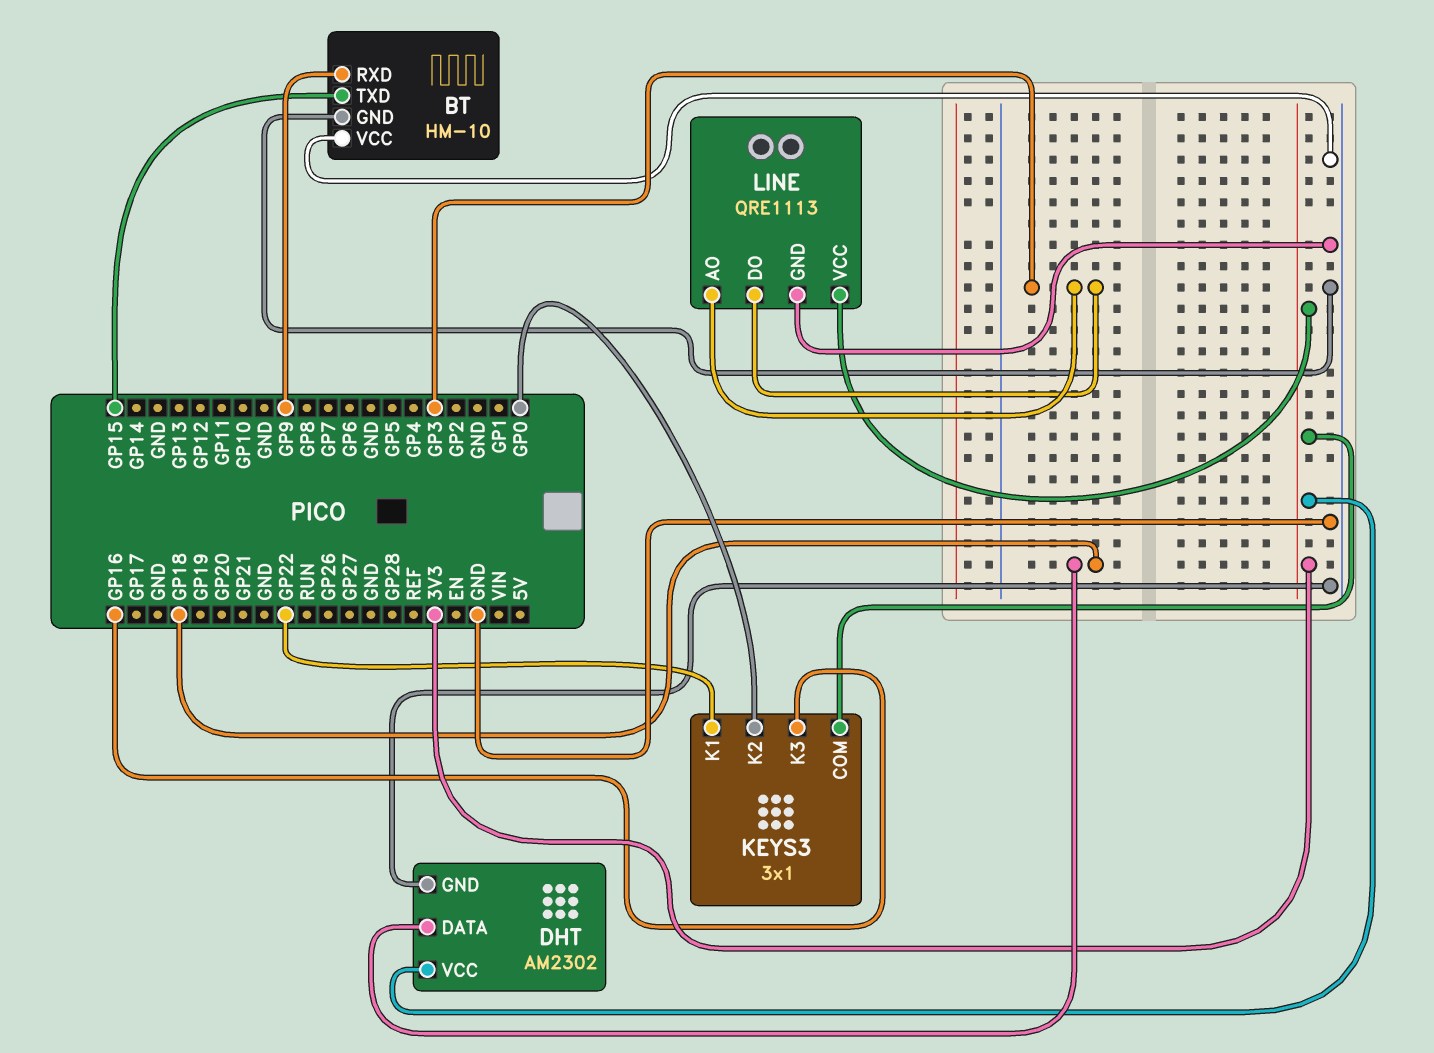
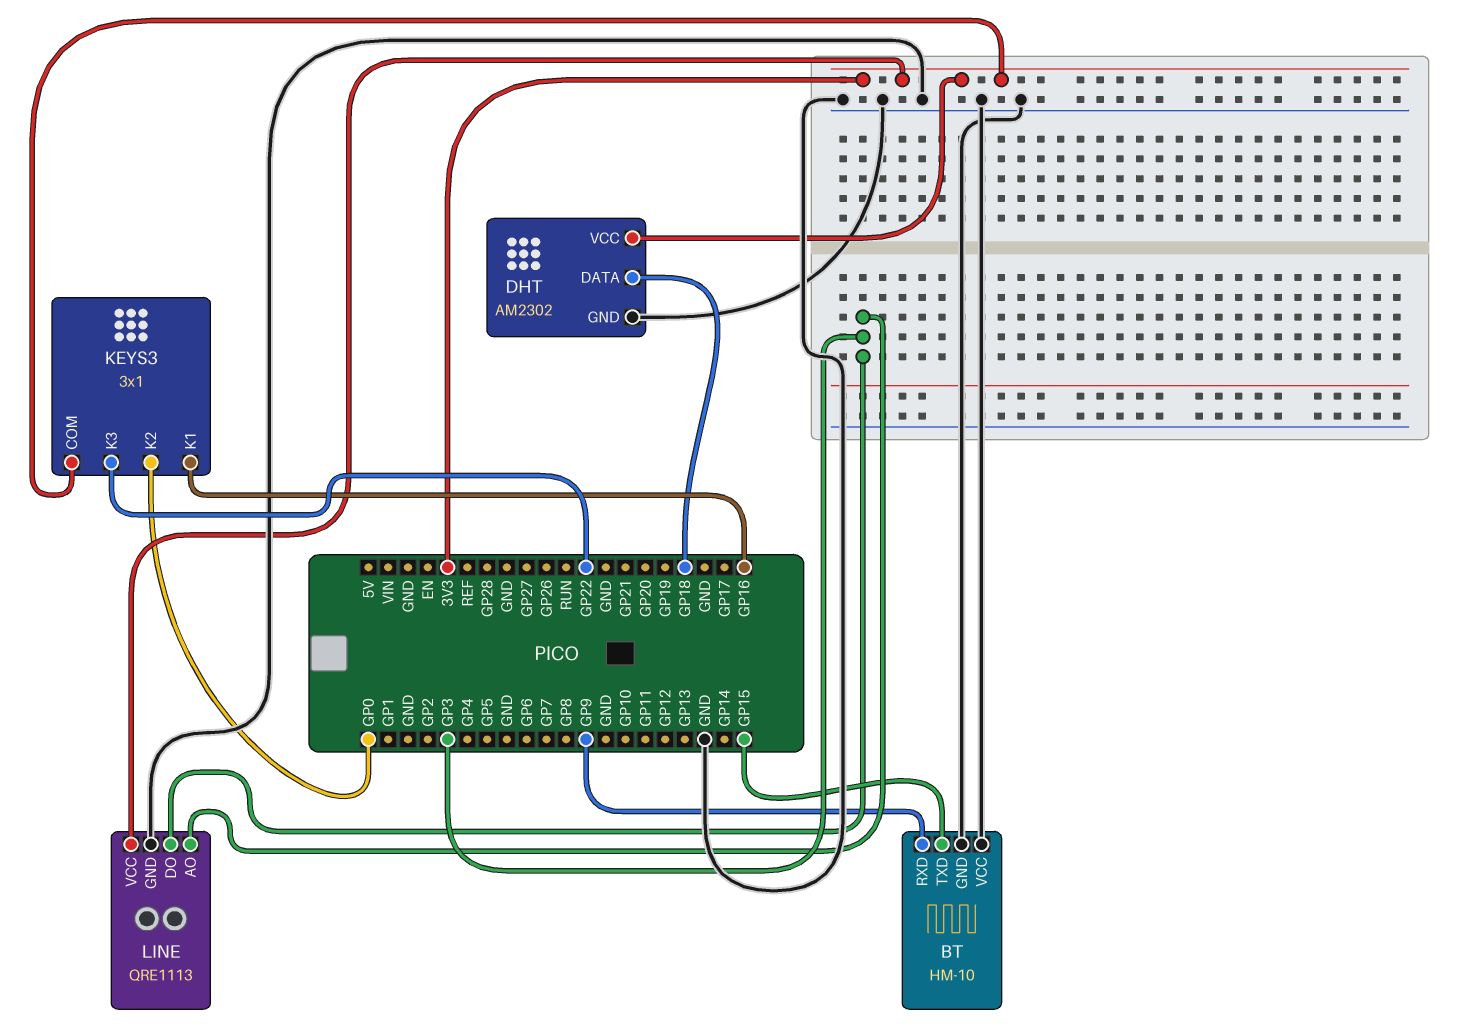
KEYS3 pin K1: GP22 -> GP16
KEYS3 pin K3: GP16 -> GP22

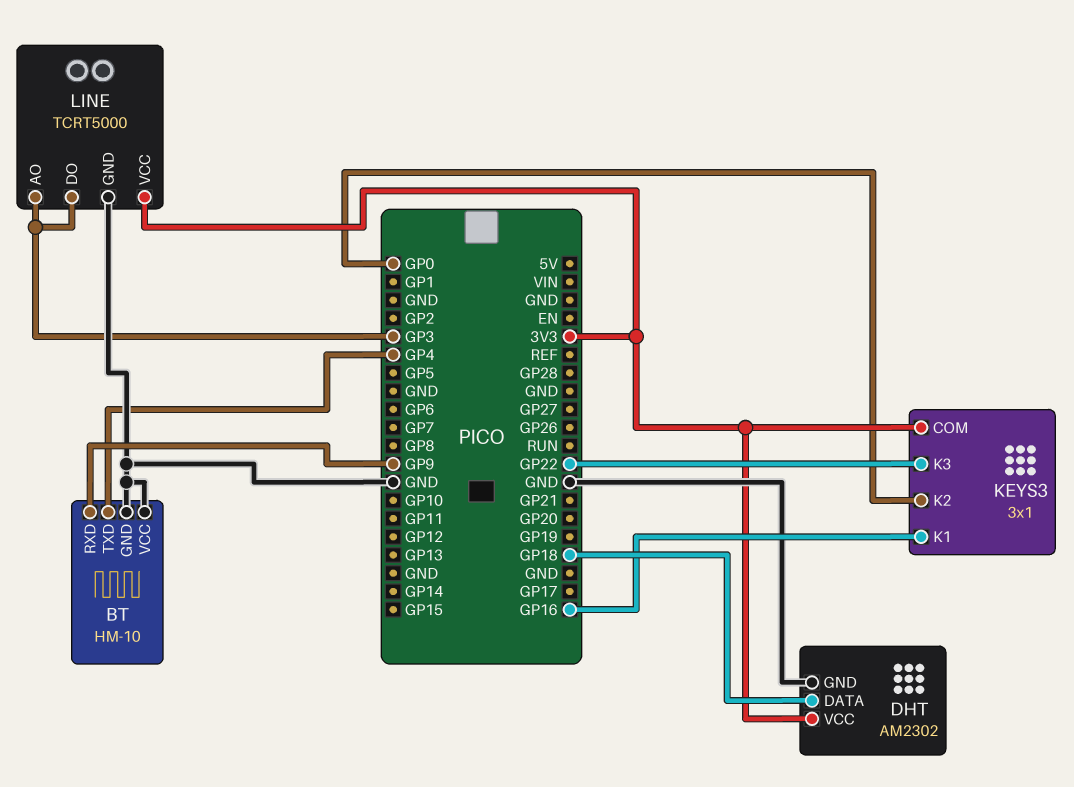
BT pin TXD: GP15 -> GP4
LINE: QRE1113 -> TCRT5000

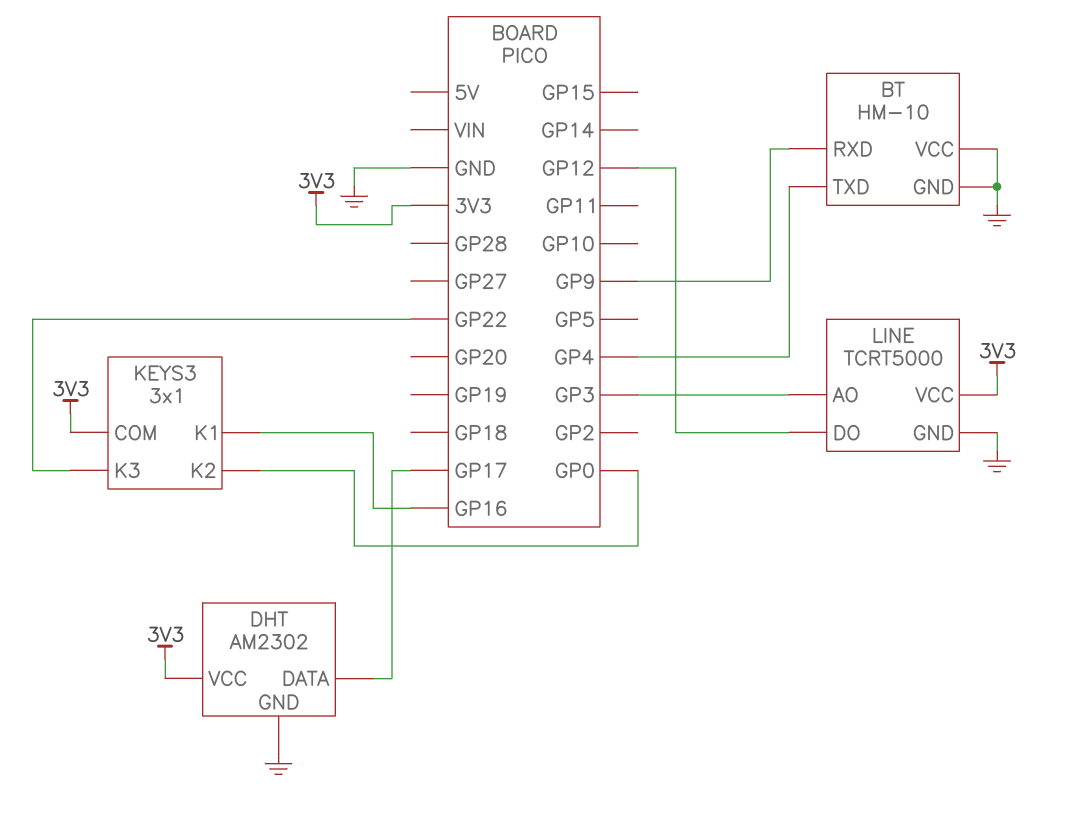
DHT pin DATA: GP18 -> GP17
LINE pin DO: GP3 -> GP12

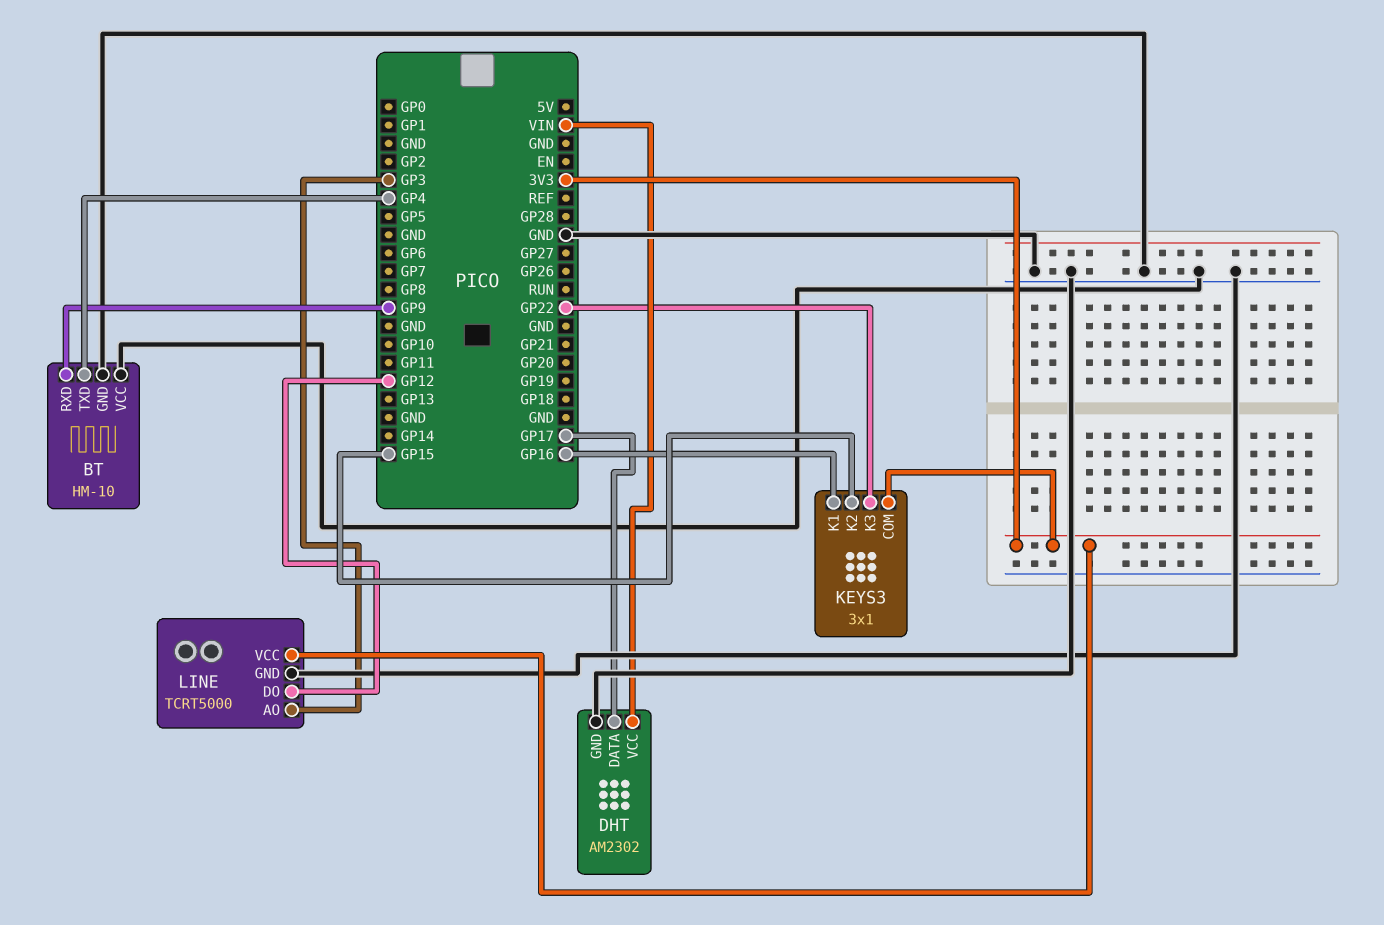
DHT pin VCC: 3V3 -> VIN
KEYS3 pin K2: GP0 -> GP15

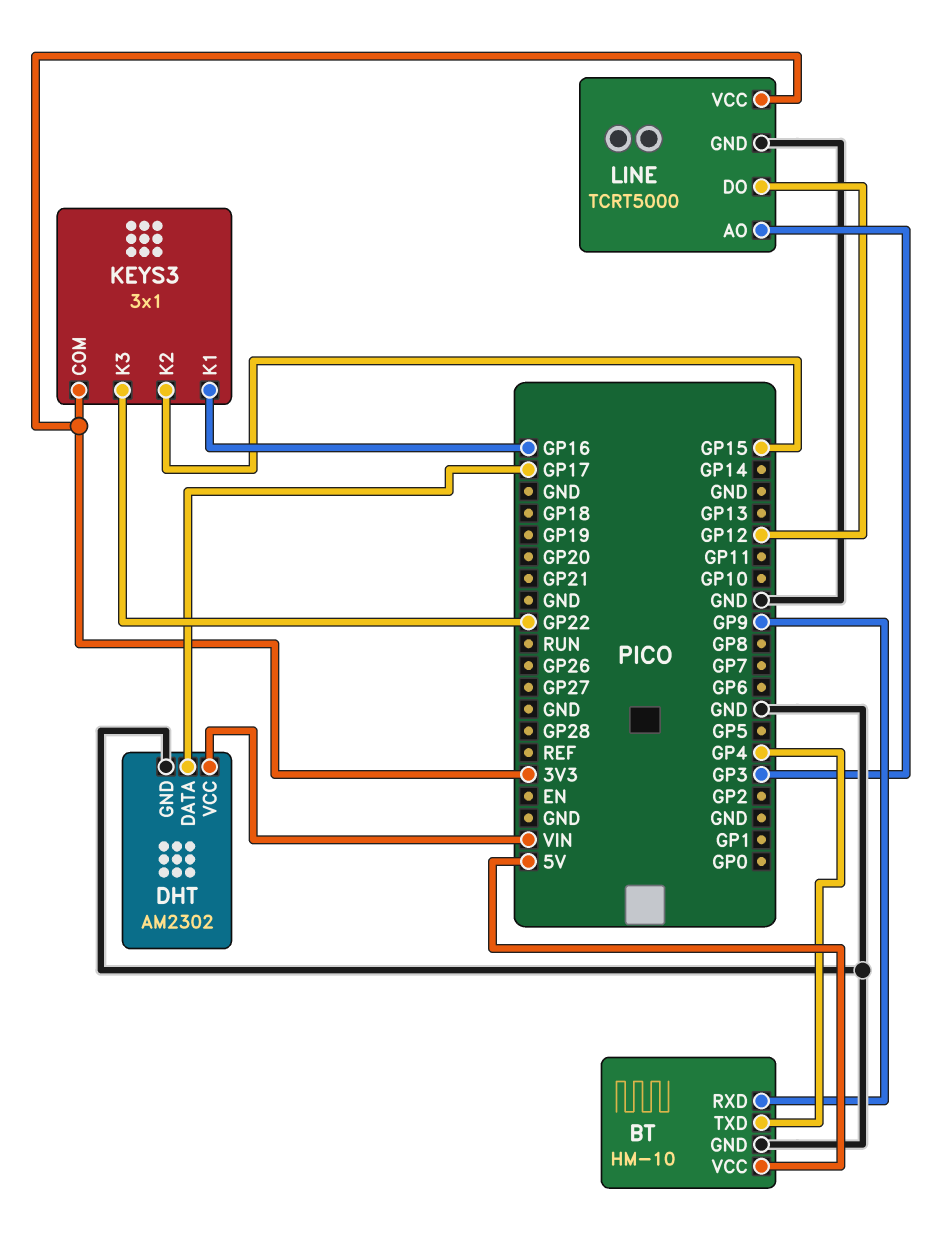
BT pin VCC: GND -> 5V

